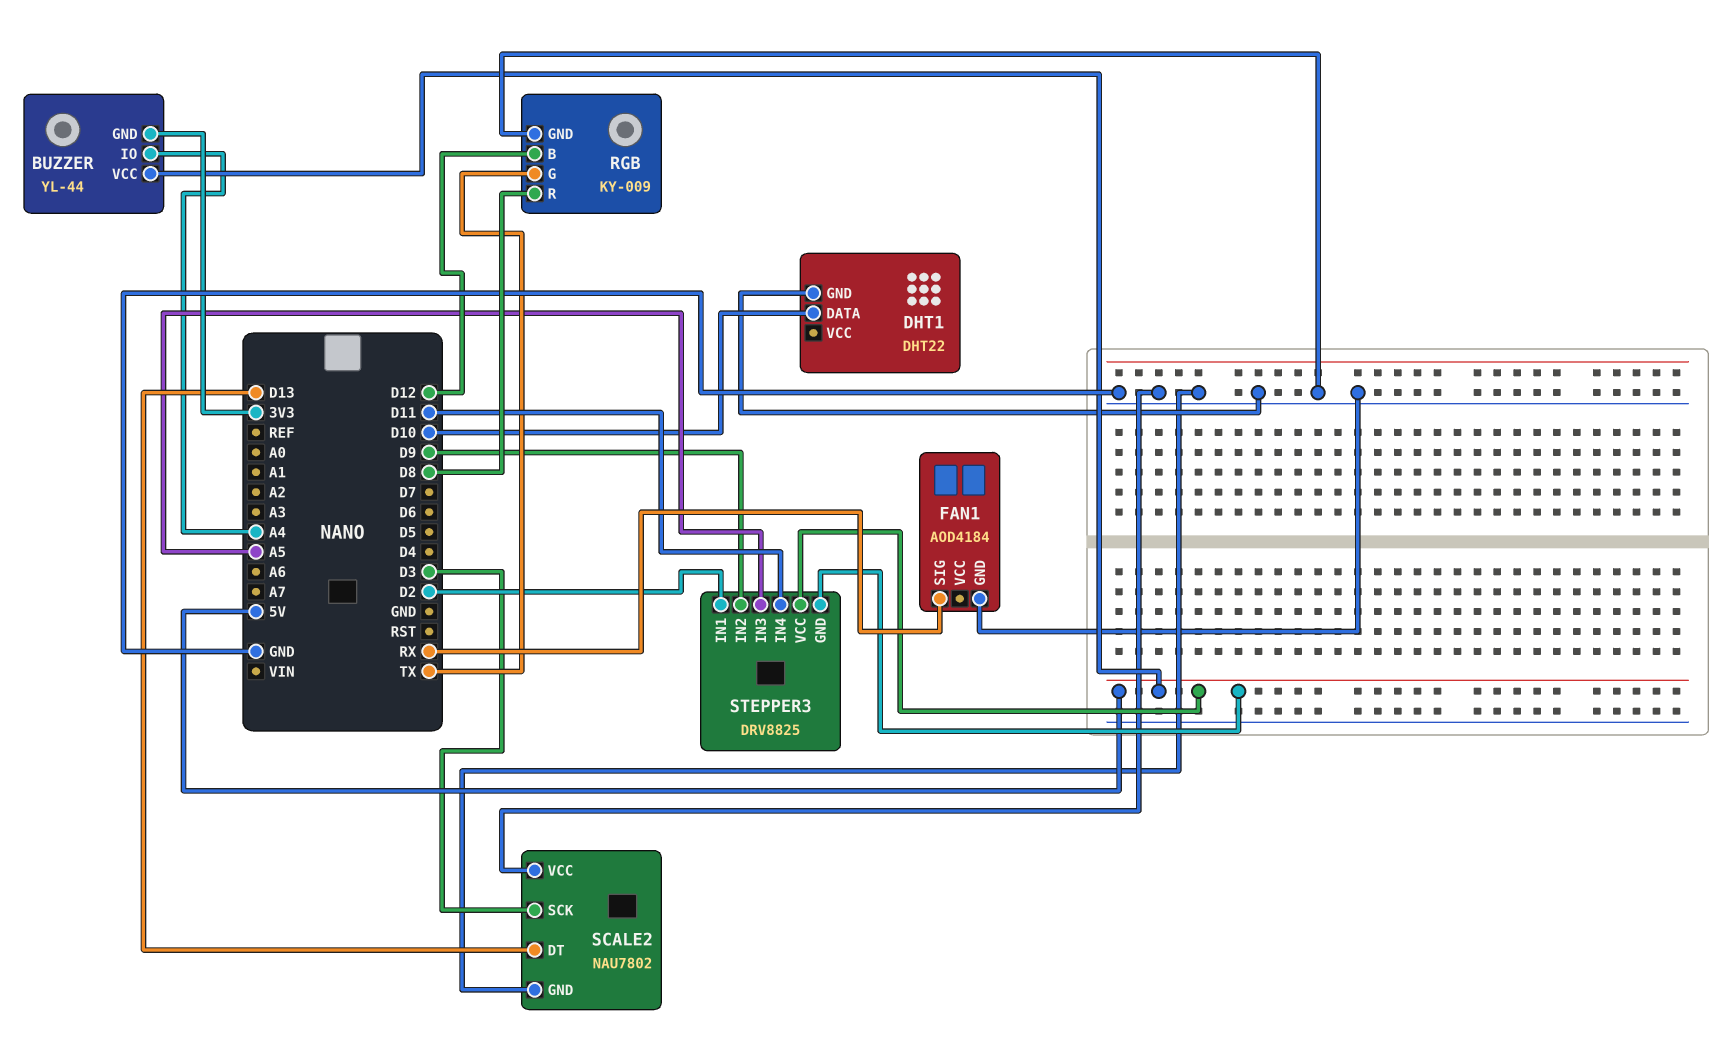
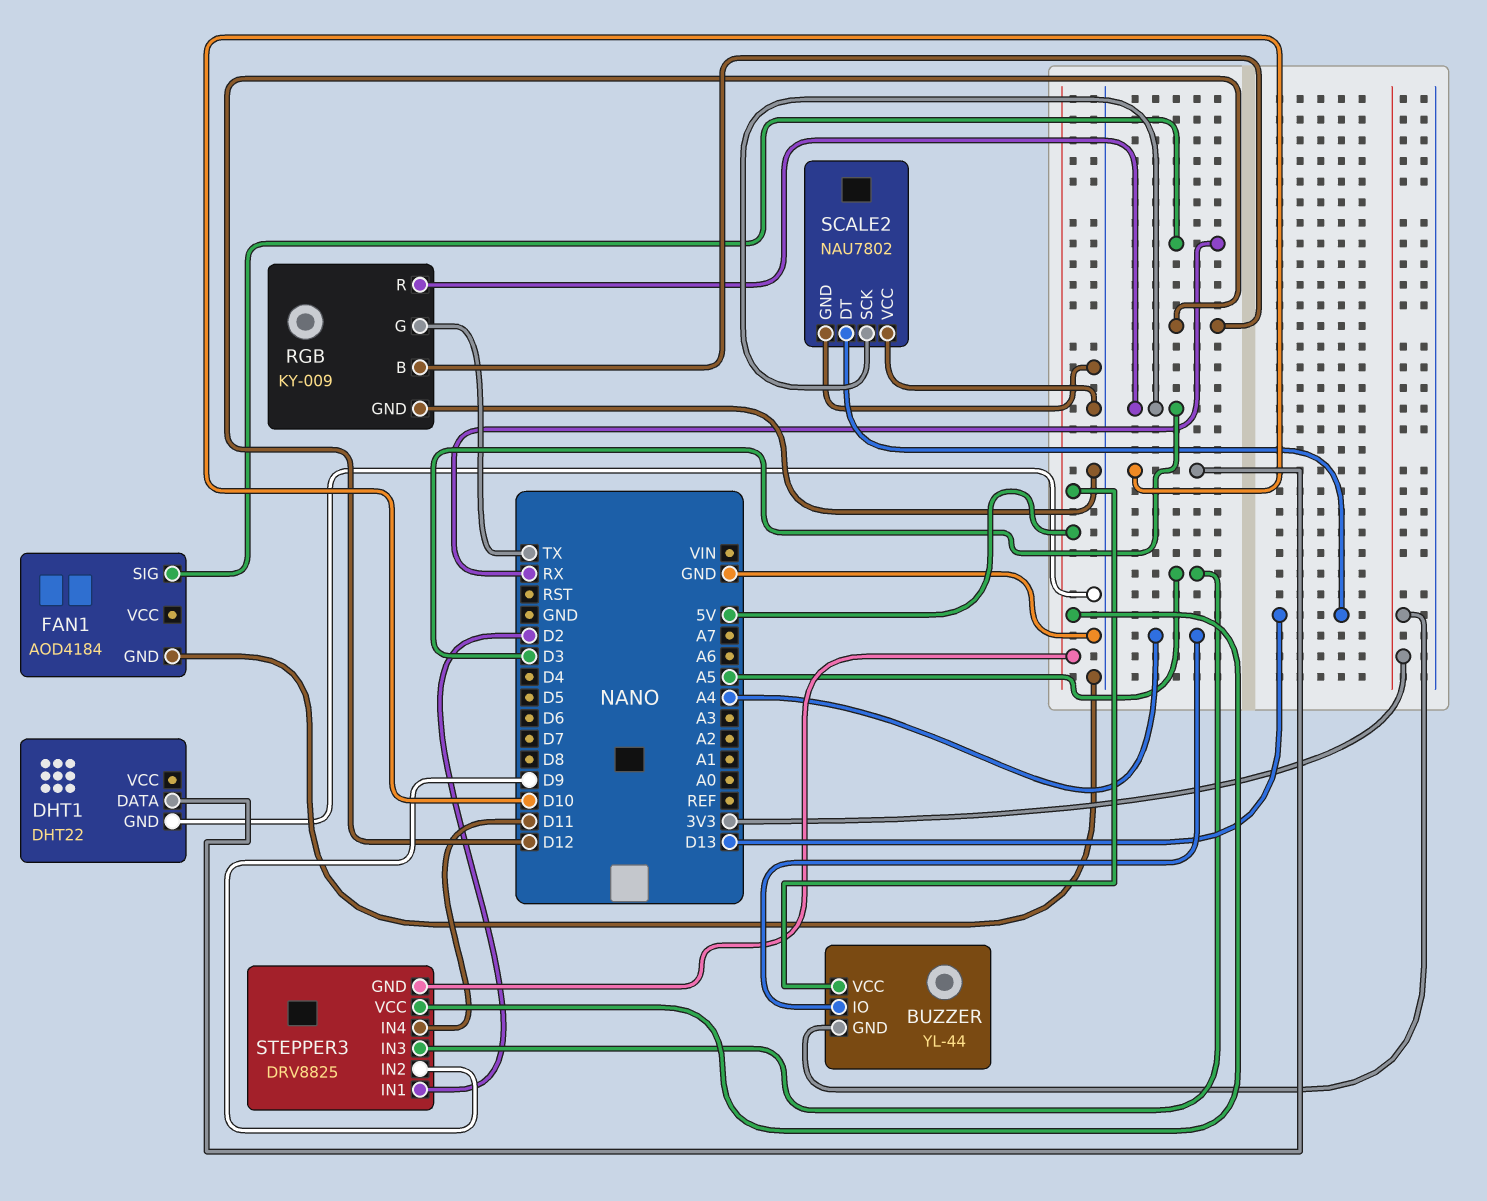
RGB pin R: D8 -> D3

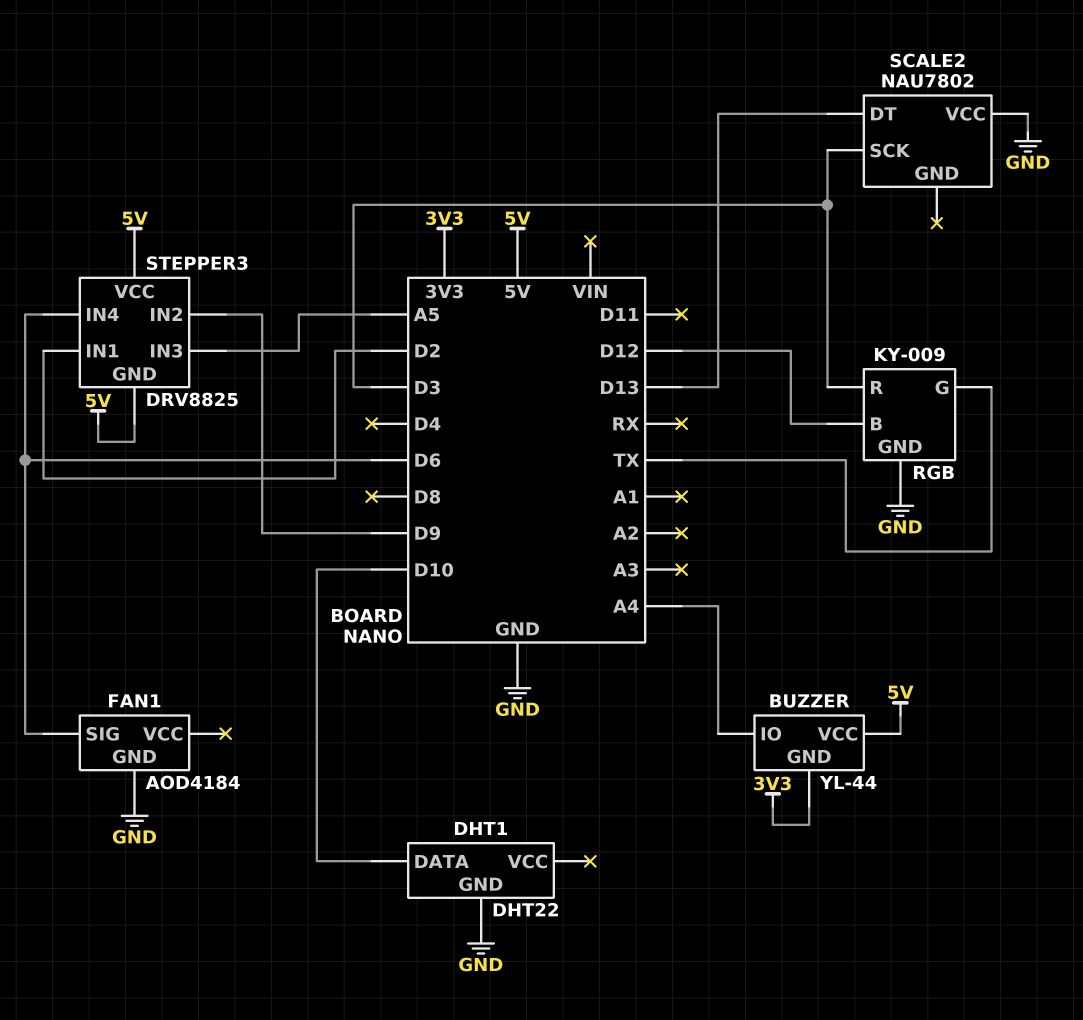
FAN1 pin SIG: RX -> D6
SCALE2 pin GND: GND -> none
STEPPER3 pin IN4: D11 -> D6

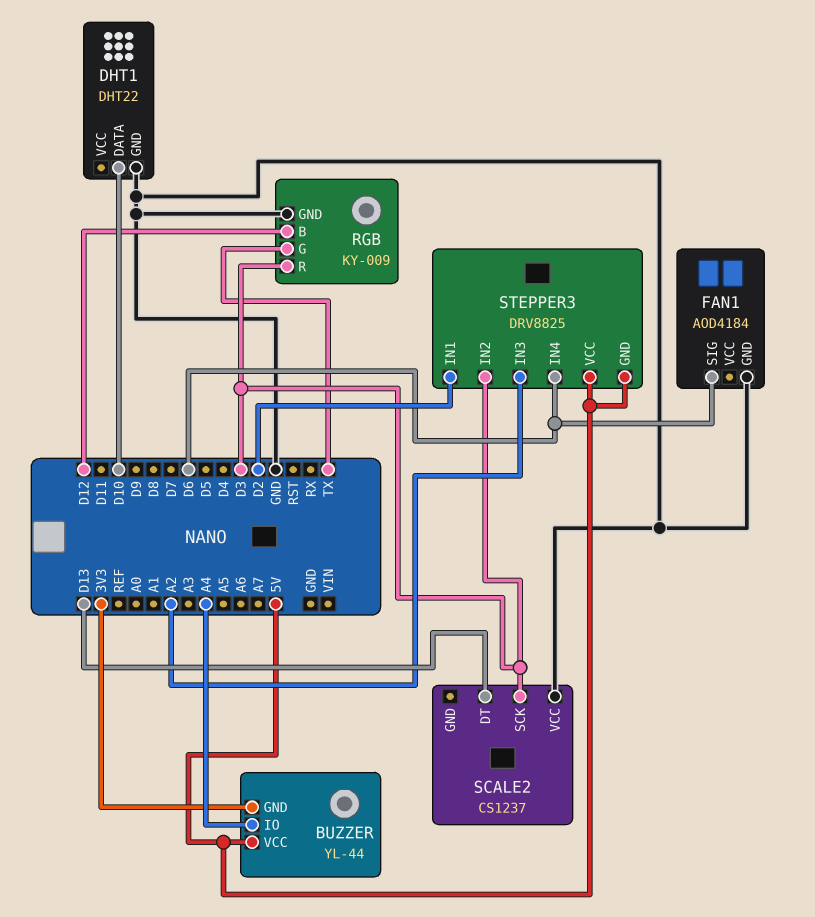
SCALE2: NAU7802 -> CS1237
STEPPER3 pin IN2: D9 -> D3
STEPPER3 pin IN3: A5 -> A2

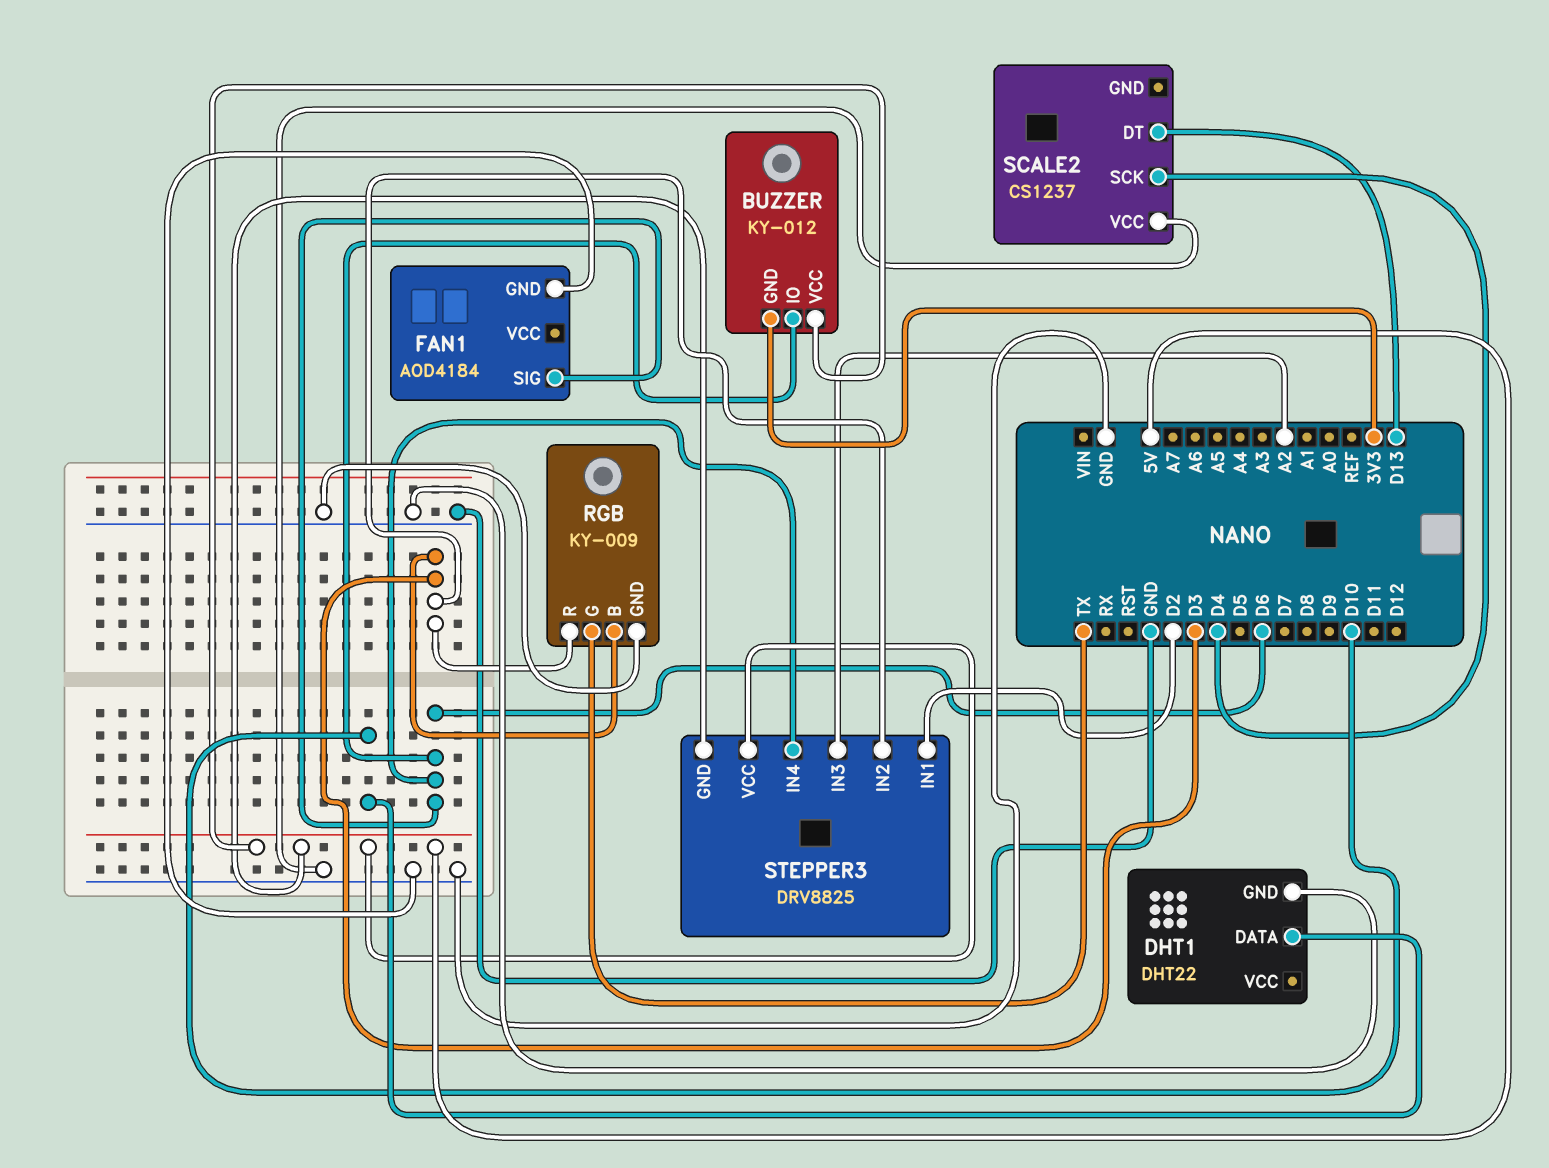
BUZZER: YL-44 -> KY-012
BUZZER pin IO: A4 -> D6
RGB pin B: D12 -> D3
SCALE2 pin SCK: D3 -> D4

